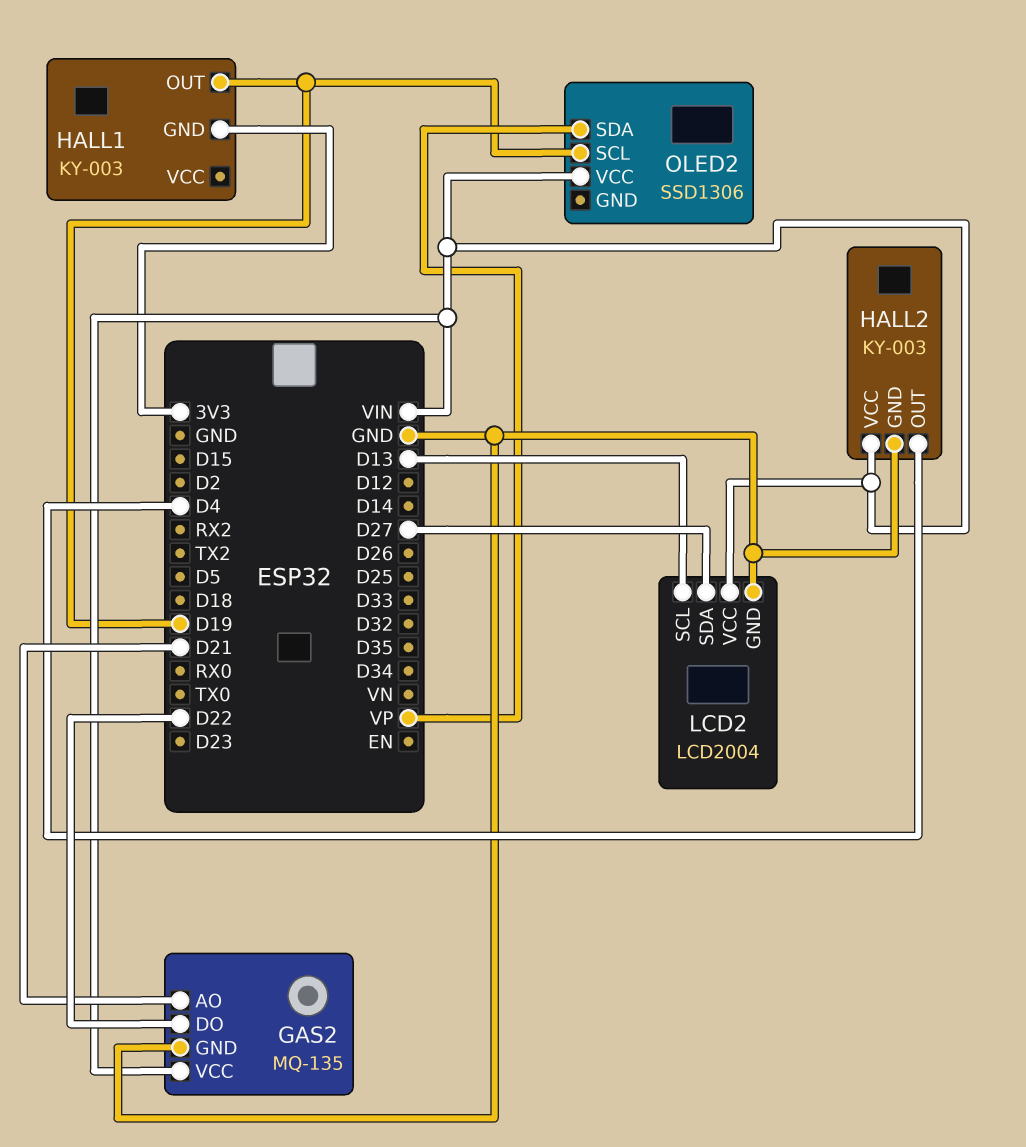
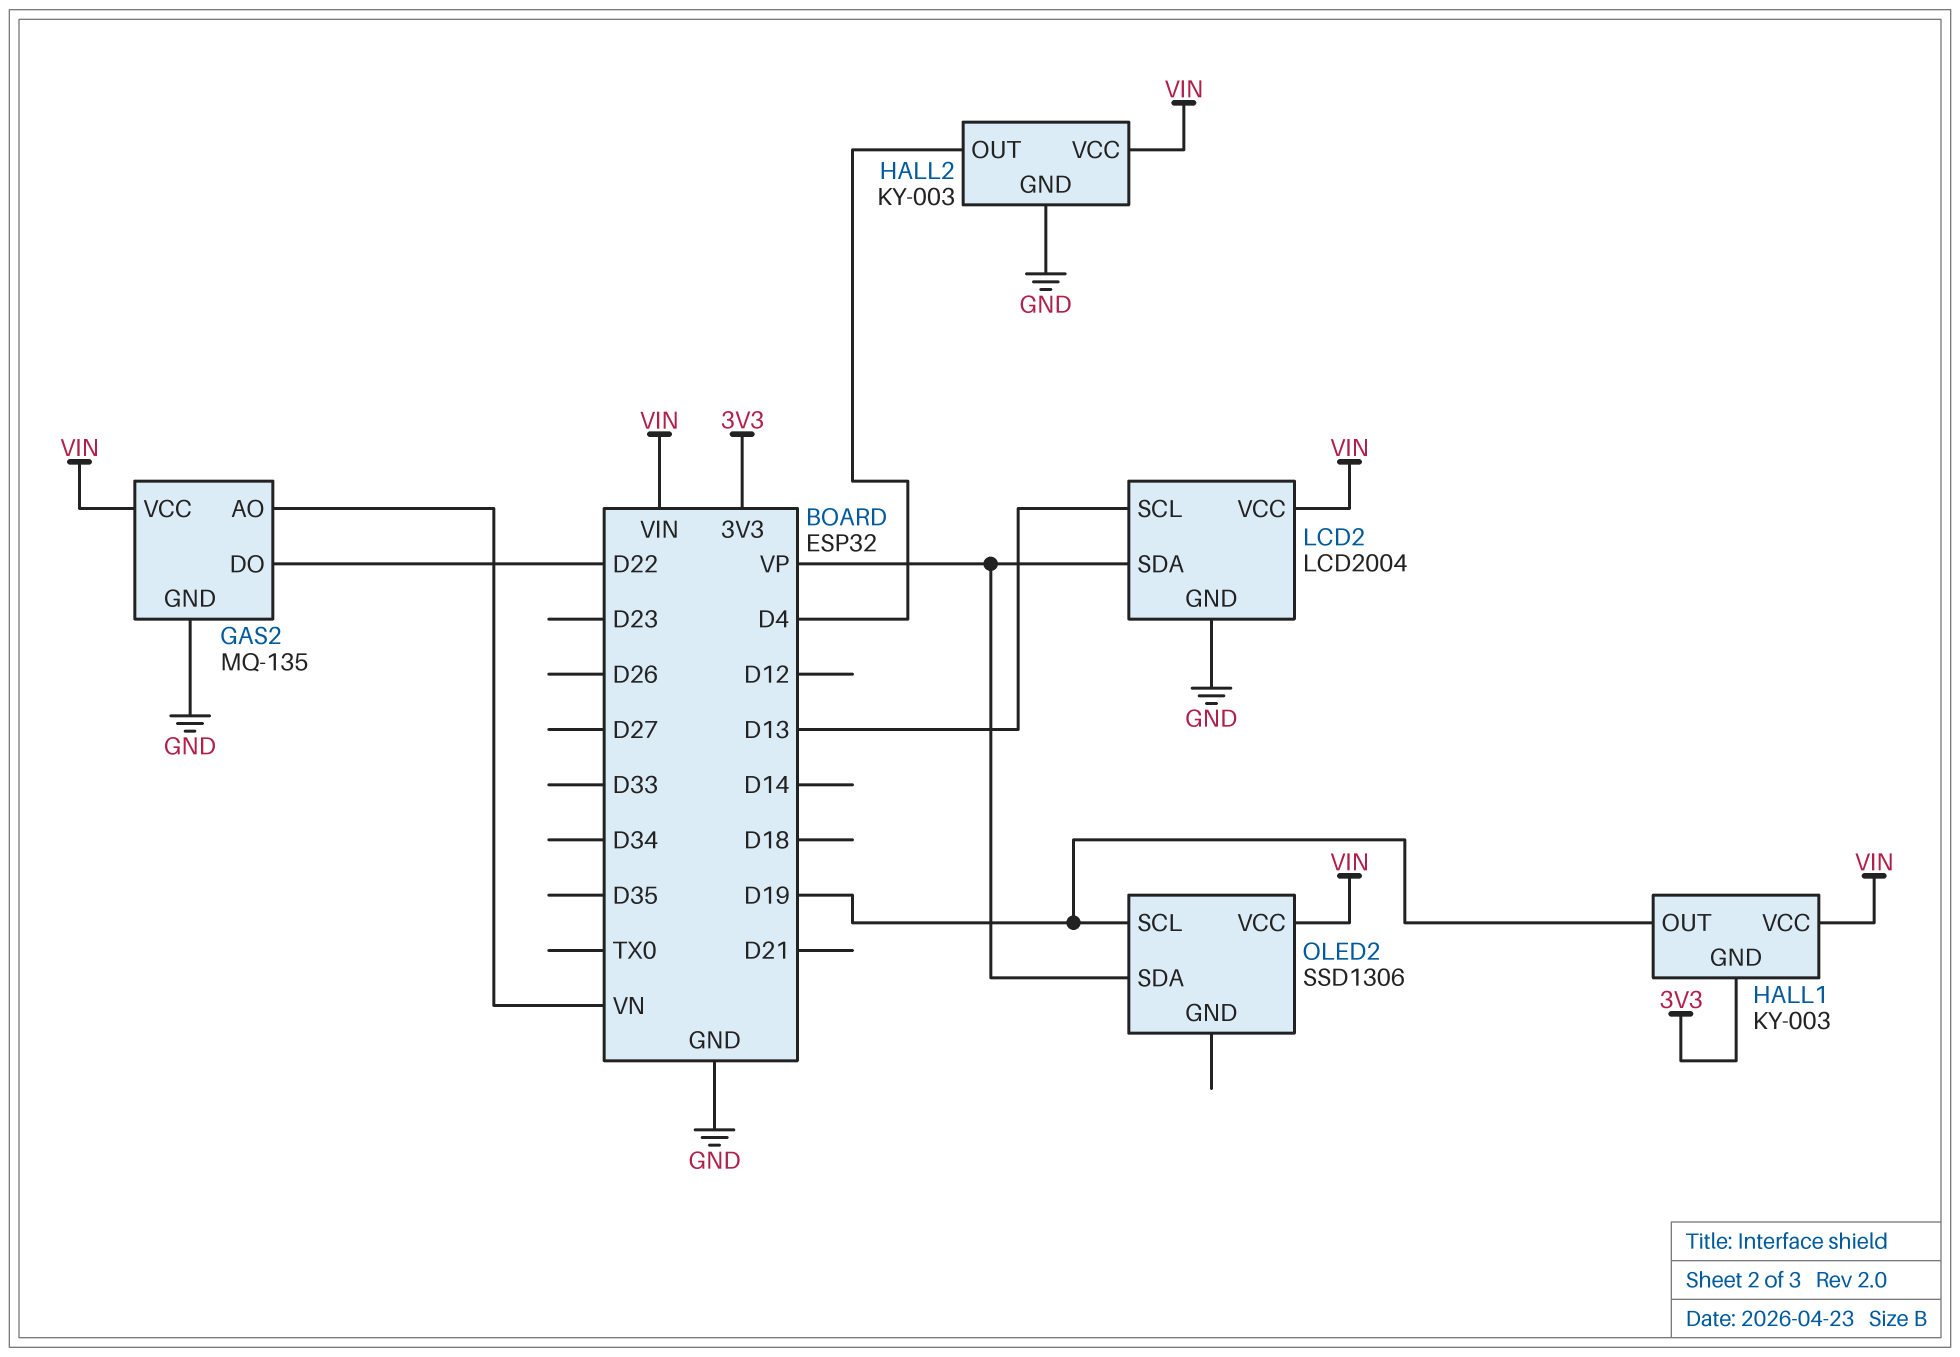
GAS2 pin AO: D21 -> VN
HALL1 pin VCC: none -> VIN
LCD2 pin SDA: D27 -> VP

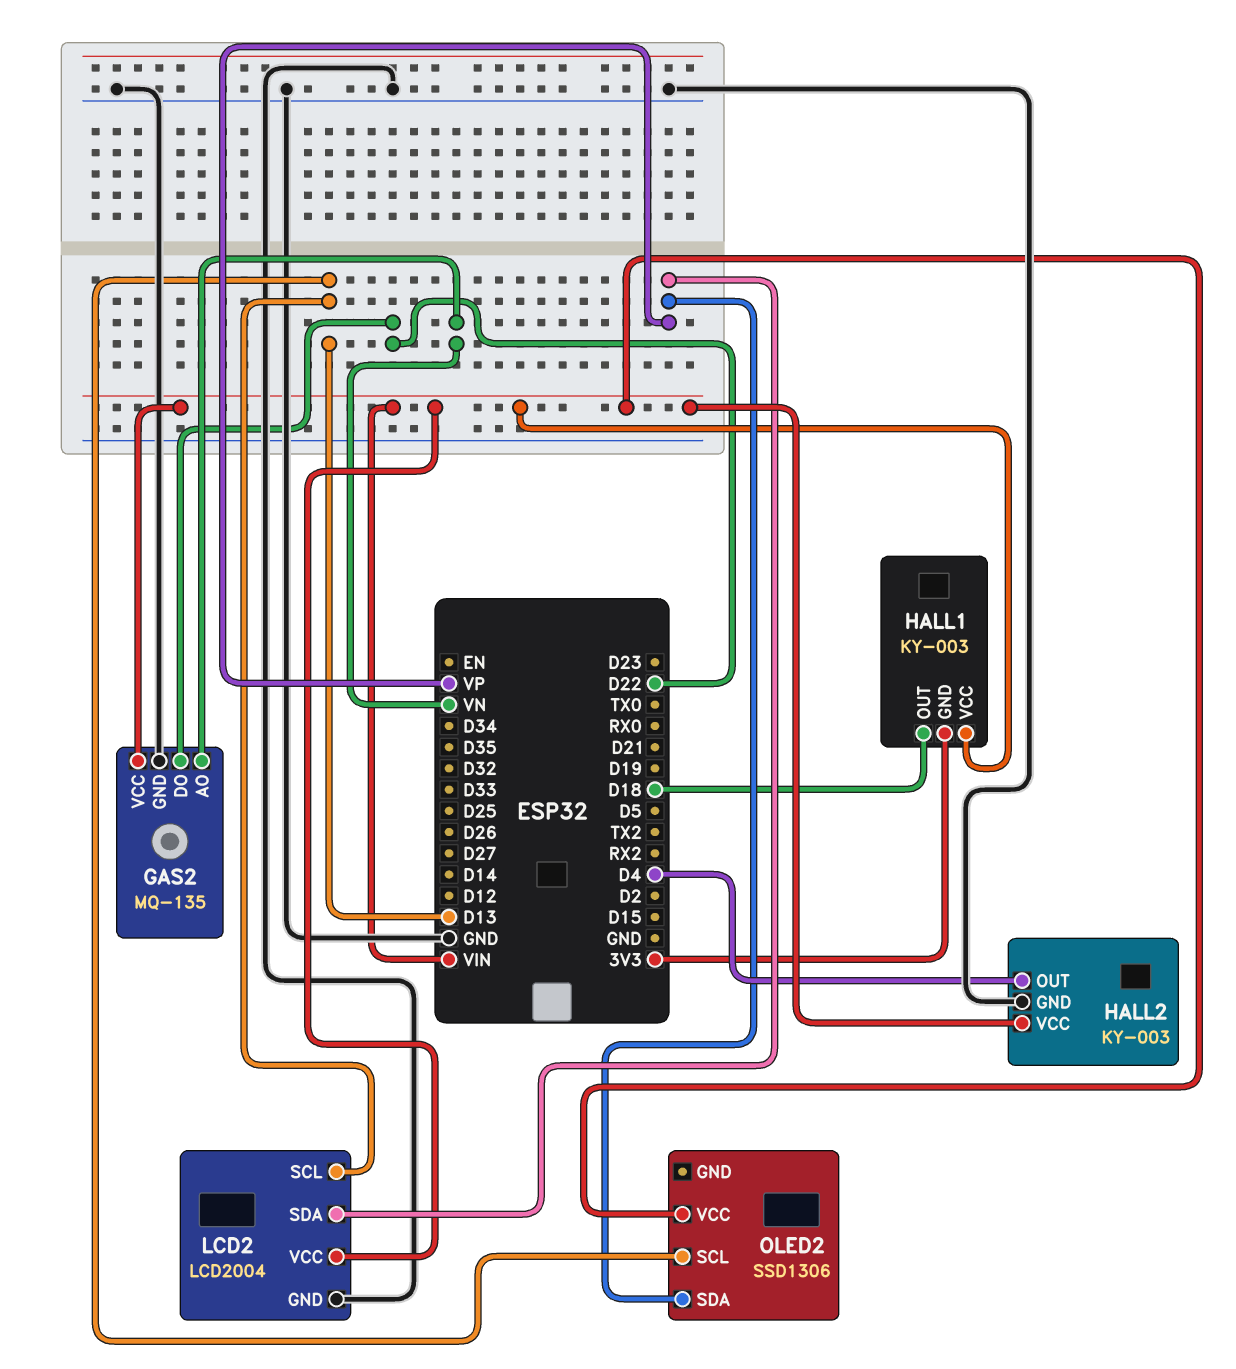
HALL1 pin OUT: D19 -> D18
OLED2 pin SCL: D19 -> D13

